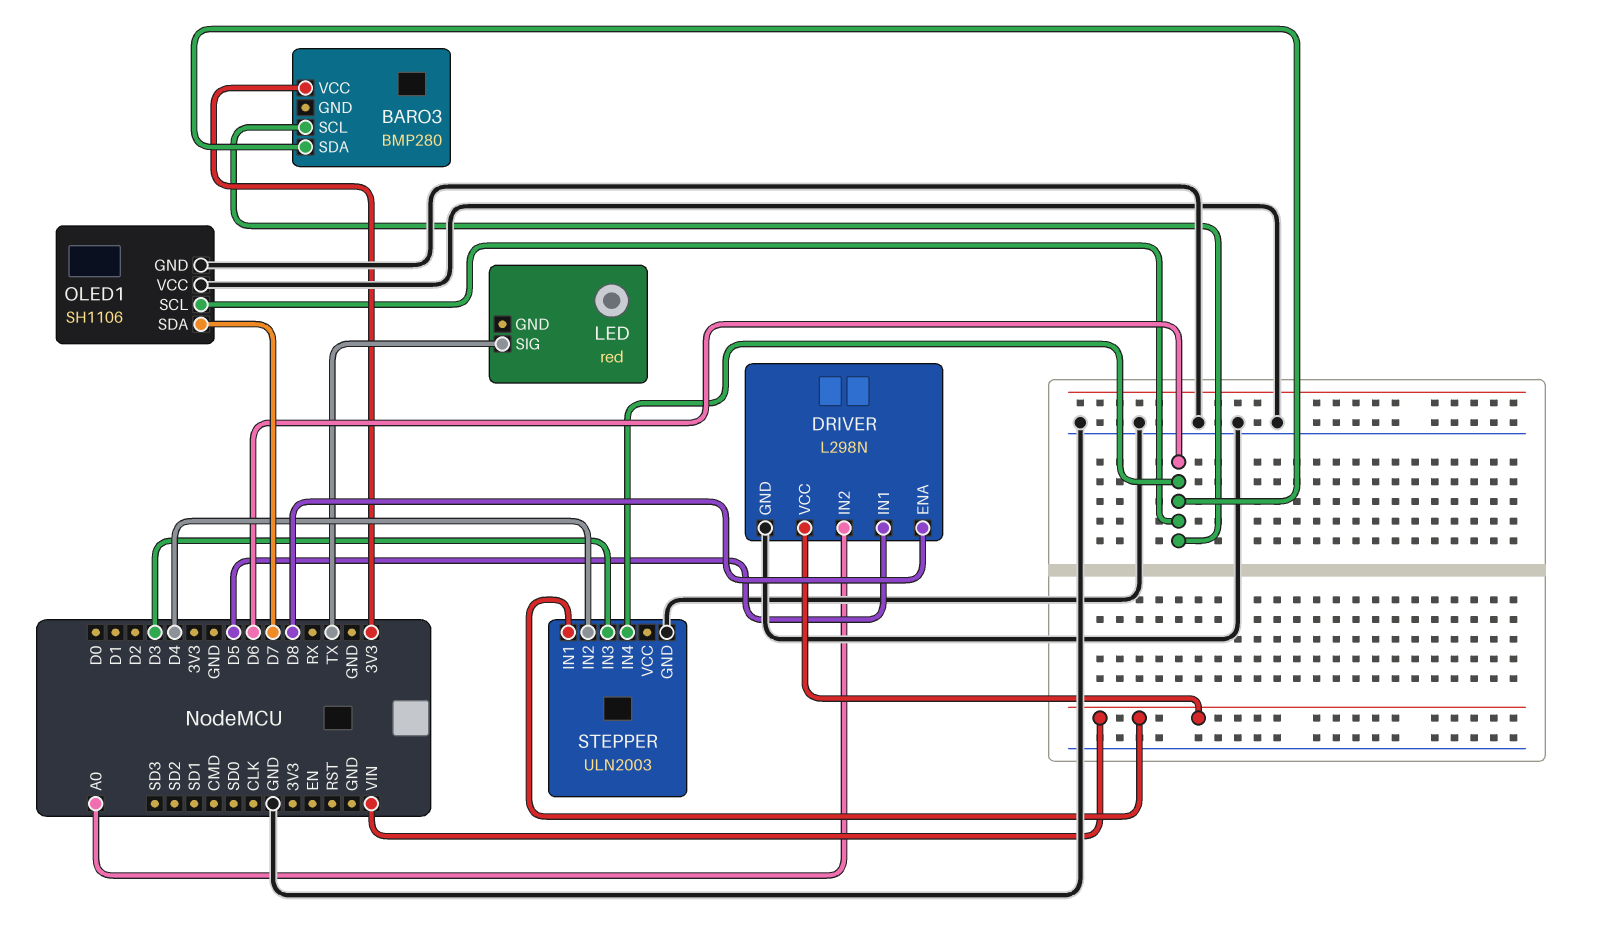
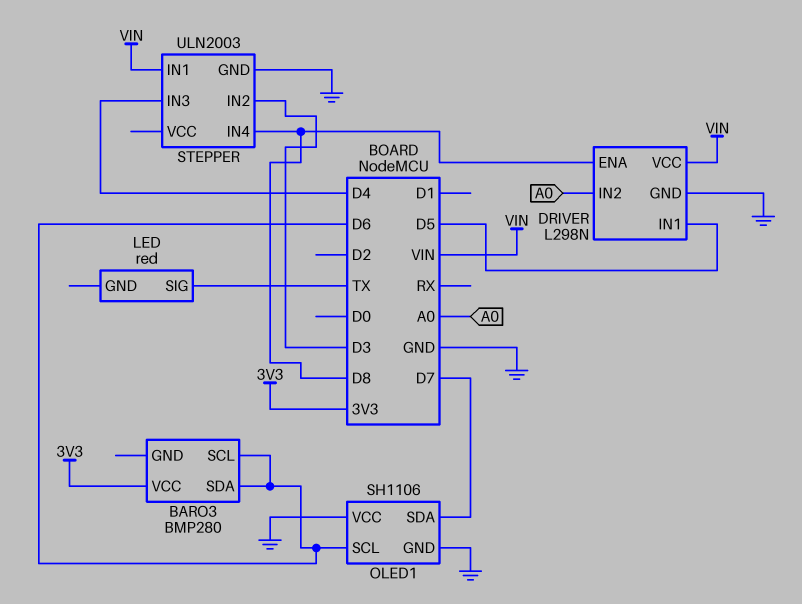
STEPPER pin IN2: D4 -> D3
STEPPER pin IN3: D3 -> D4
STEPPER pin IN4: D6 -> D8

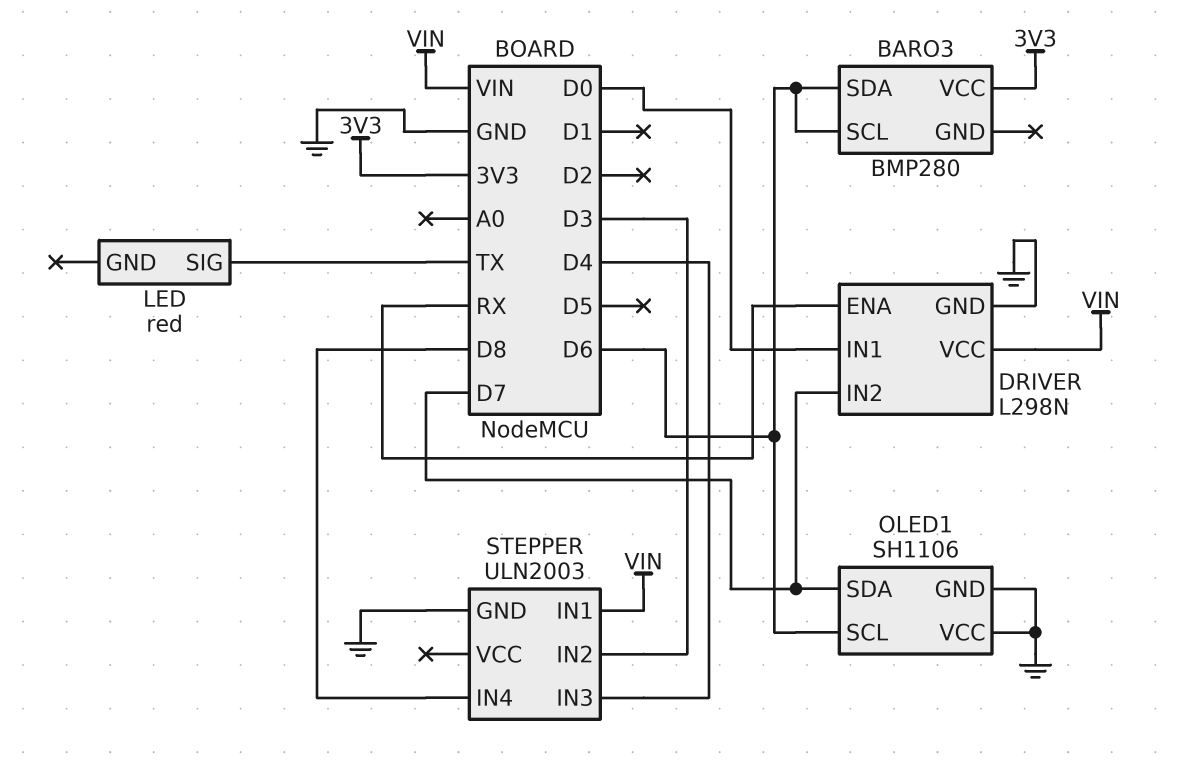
DRIVER pin ENA: D8 -> RX
DRIVER pin IN1: D5 -> D0
DRIVER pin IN2: A0 -> D7

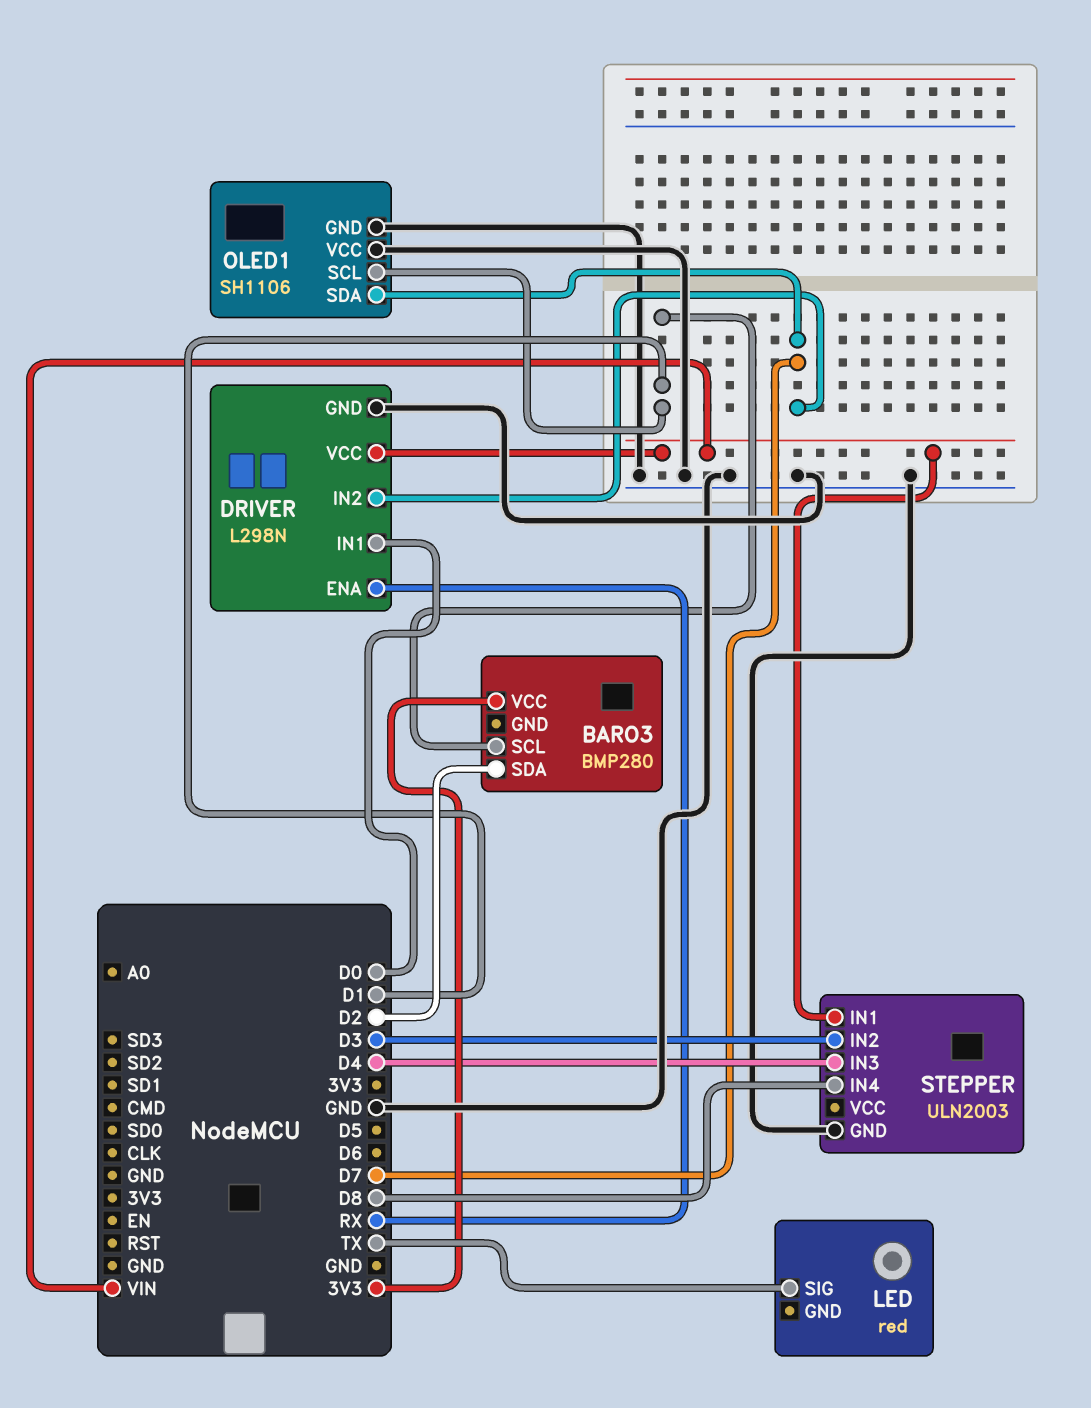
BARO3 pin SCL: D6 -> D1
BARO3 pin SDA: D6 -> D2
OLED1 pin SCL: D6 -> D1

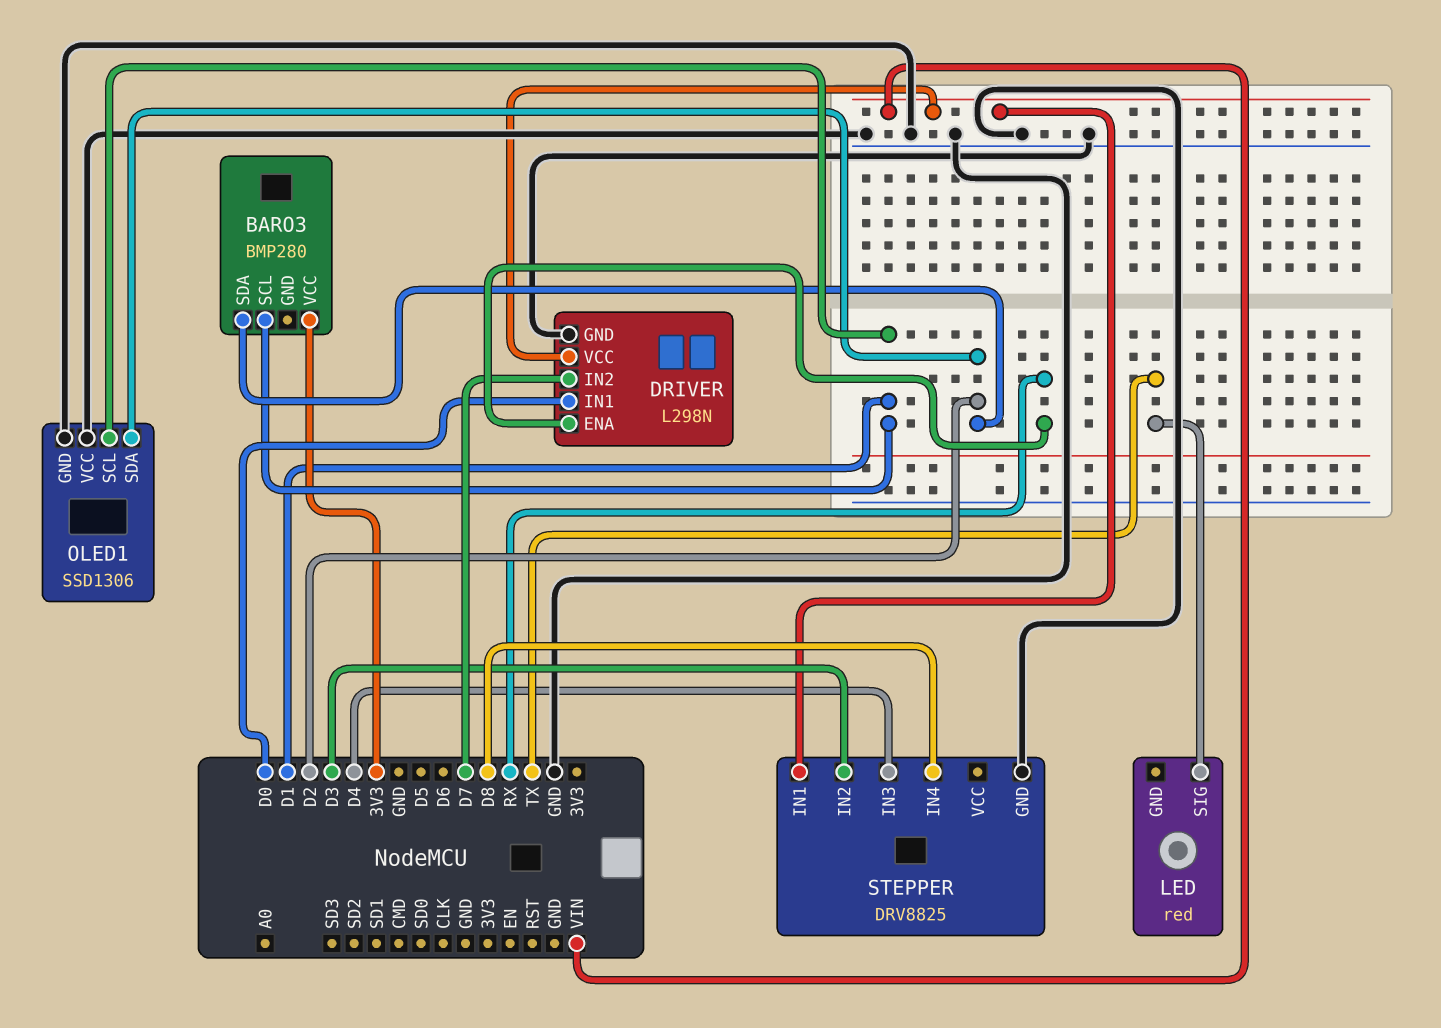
OLED1: SH1106 -> SSD1306
OLED1 pin SDA: D7 -> D2
STEPPER: ULN2003 -> DRV8825

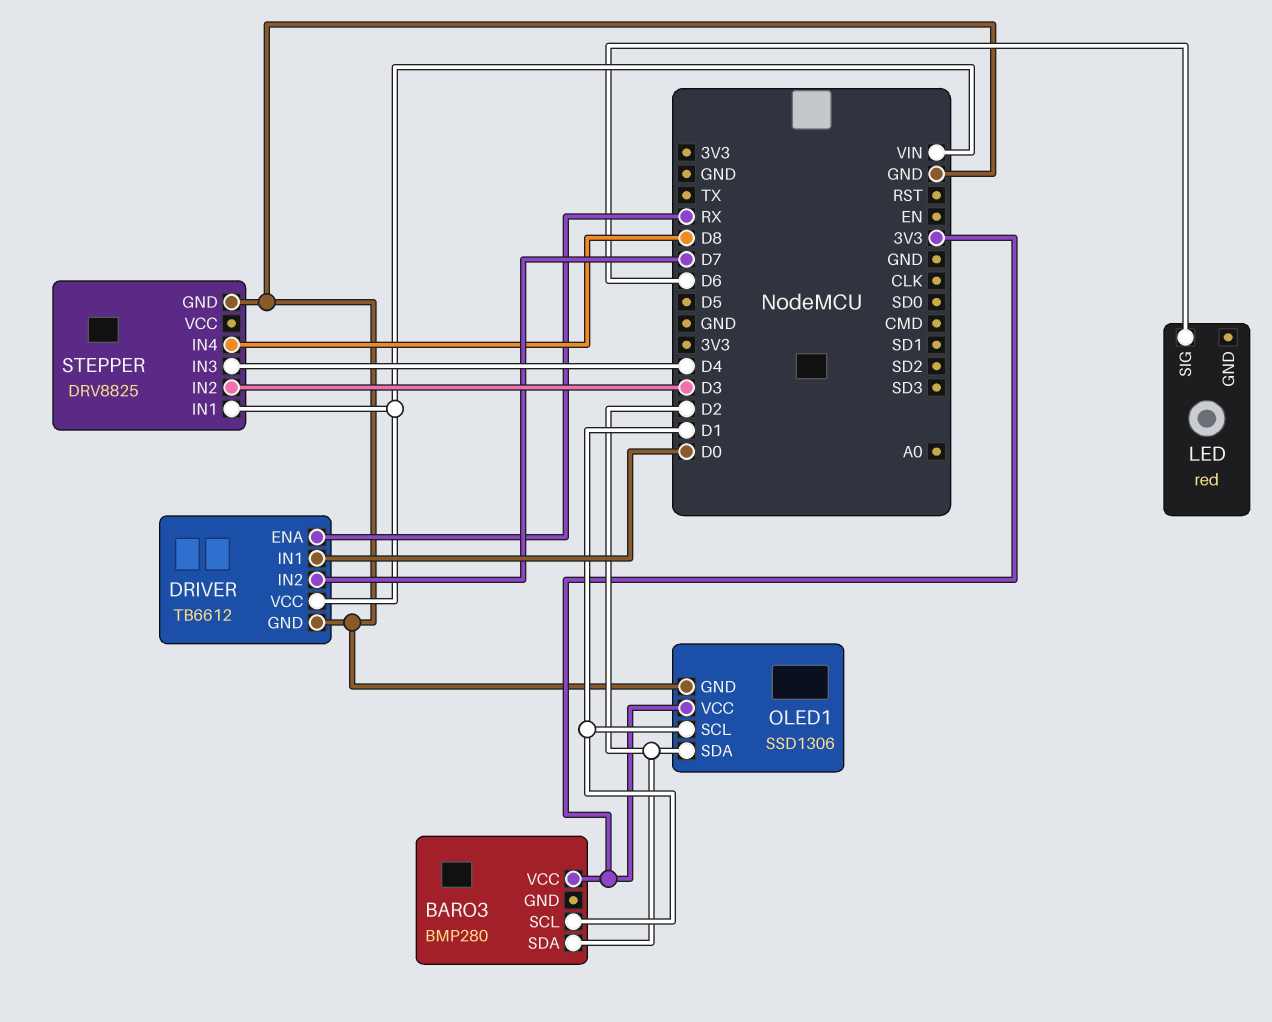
DRIVER: L298N -> TB6612
LED pin SIG: TX -> D6
OLED1 pin VCC: GND -> 3V3

